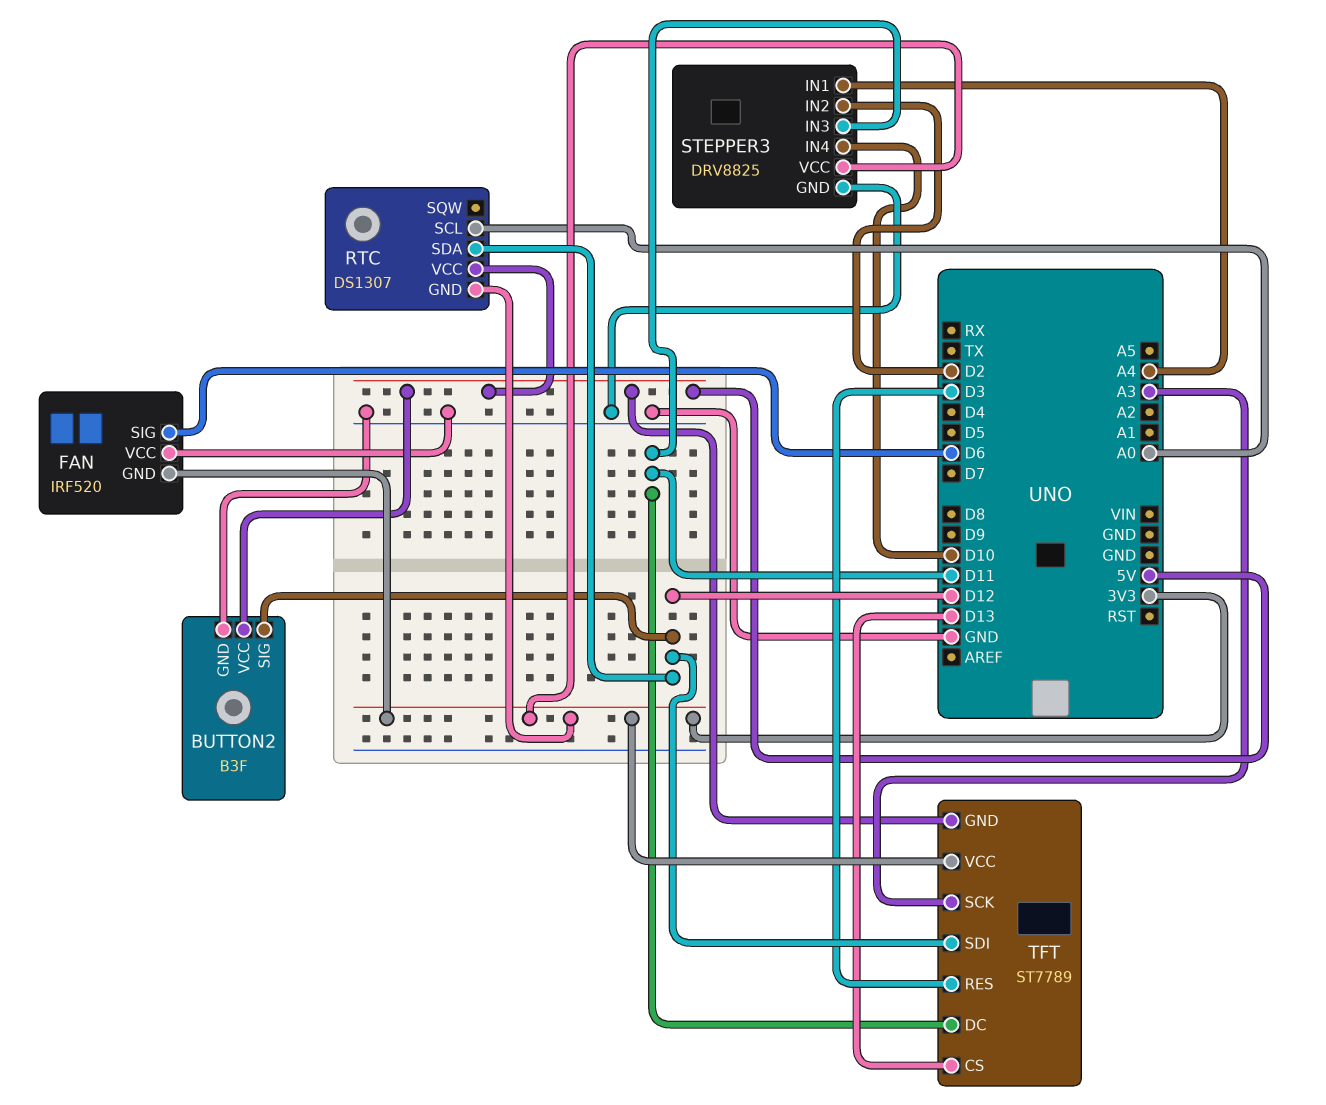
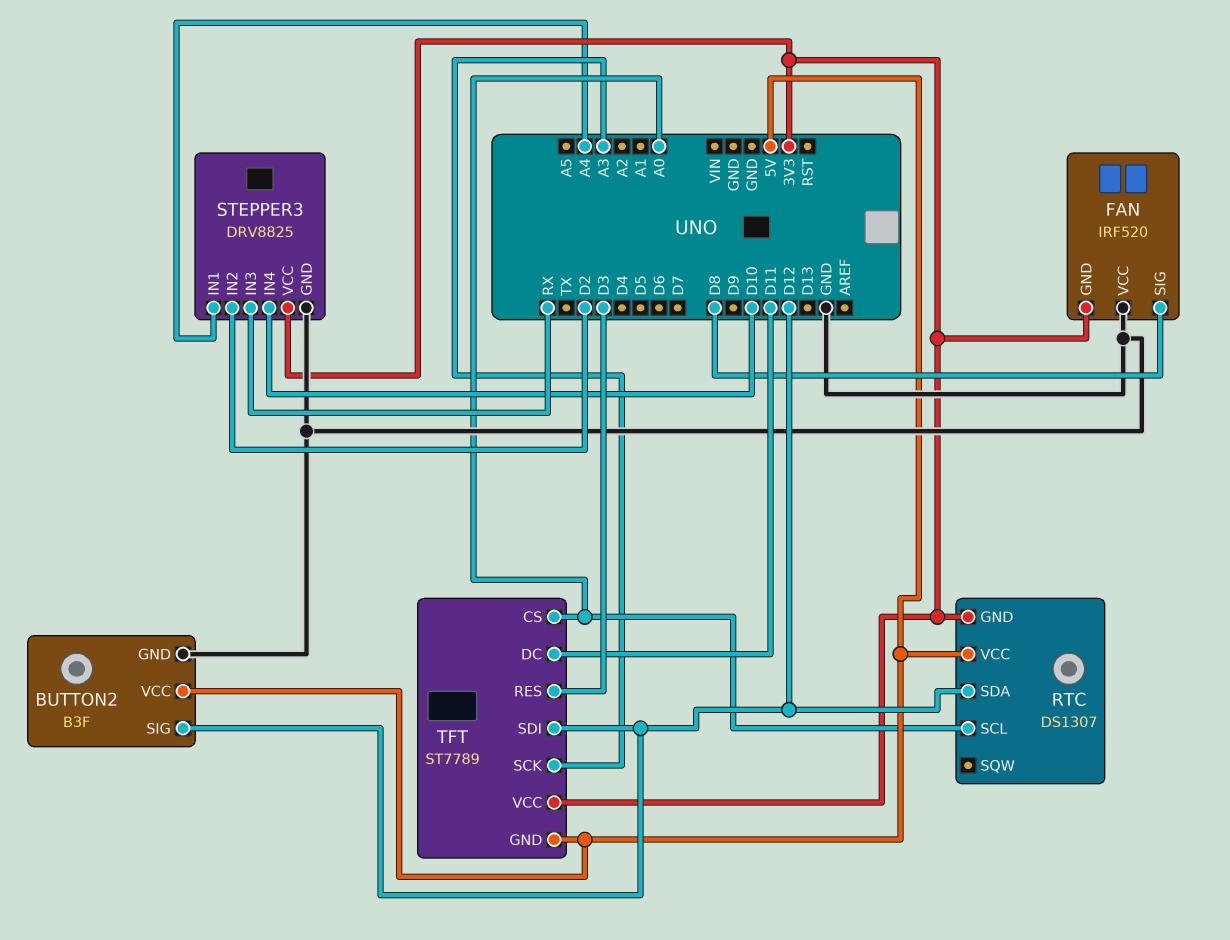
FAN pin SIG: D6 -> D8
STEPPER3 pin IN3: D11 -> RX
TFT pin CS: D13 -> A0

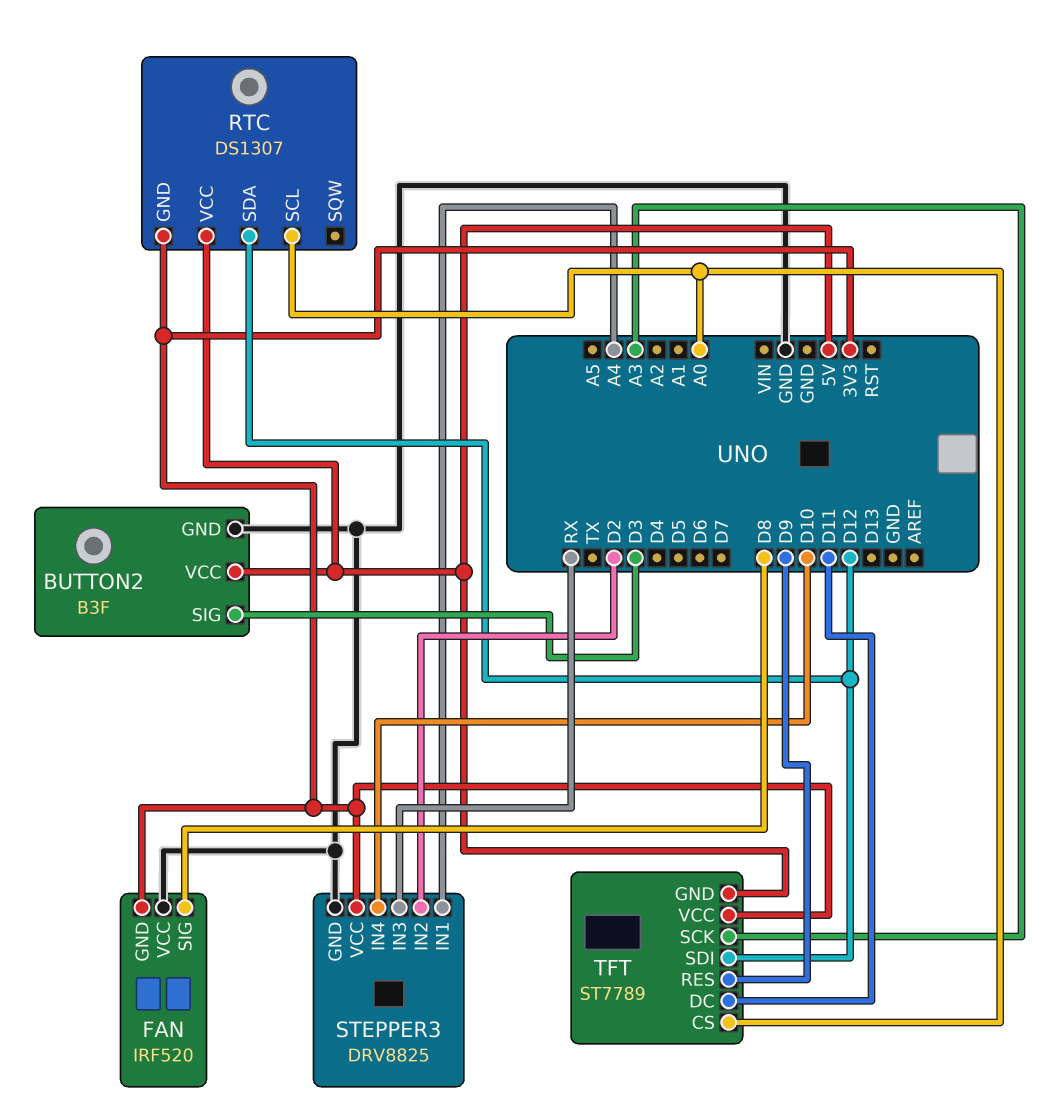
BUTTON2 pin SIG: D12 -> D3
TFT pin RES: D3 -> D9

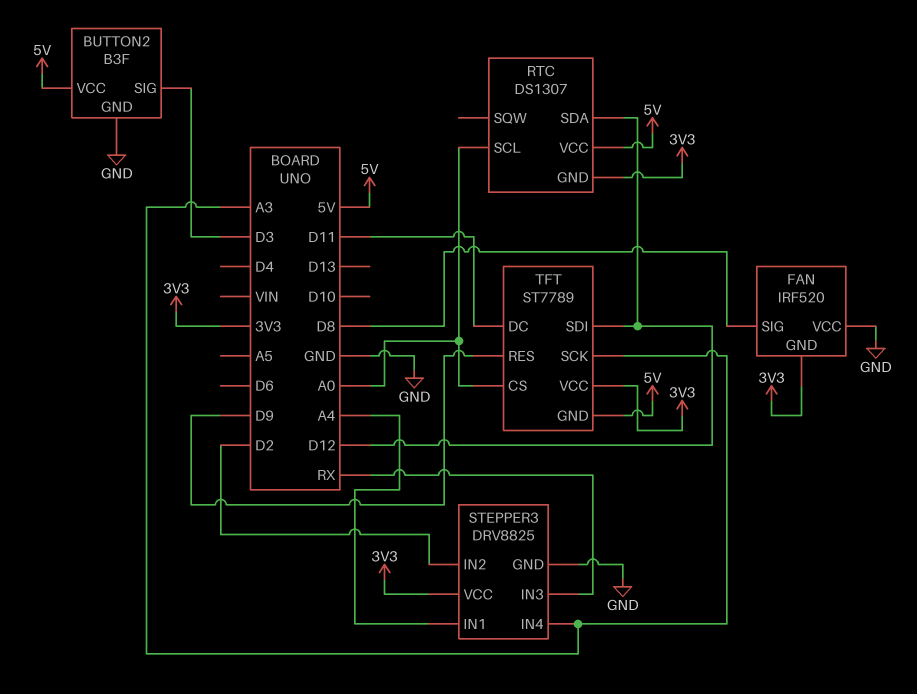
STEPPER3 pin IN4: D10 -> A3

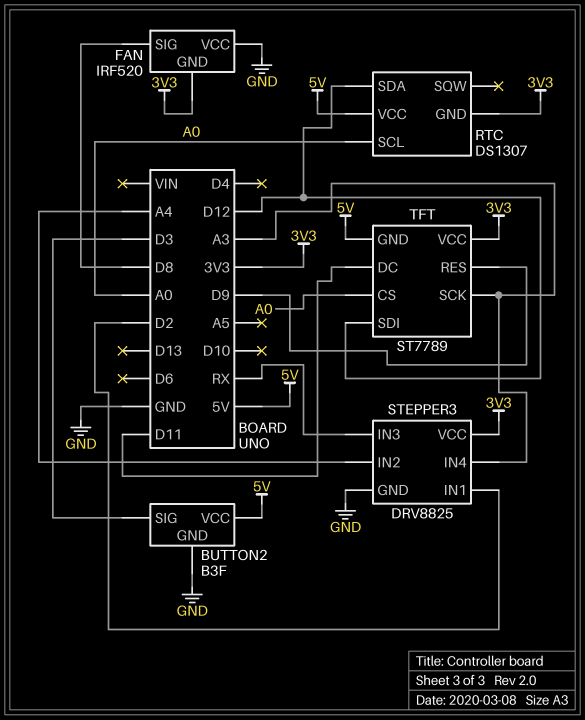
STEPPER3 pin IN1: A4 -> D2
STEPPER3 pin IN2: D2 -> A4

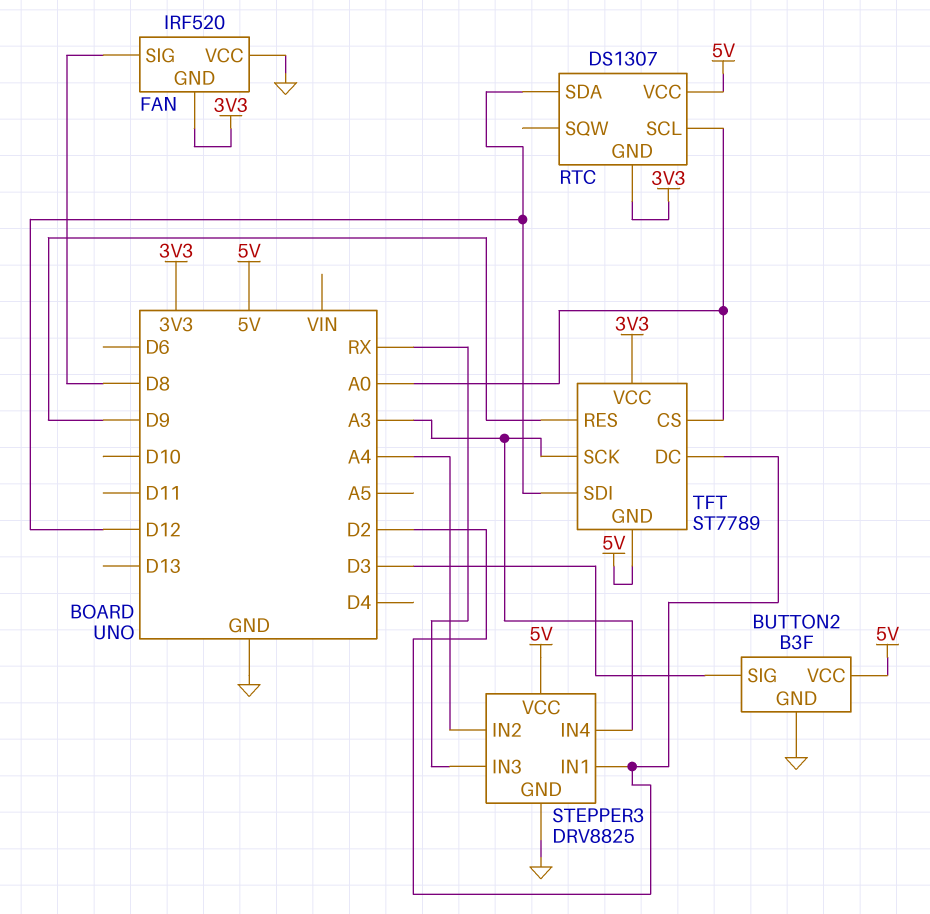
STEPPER3 pin VCC: 3V3 -> 5V
TFT pin DC: D11 -> D2

